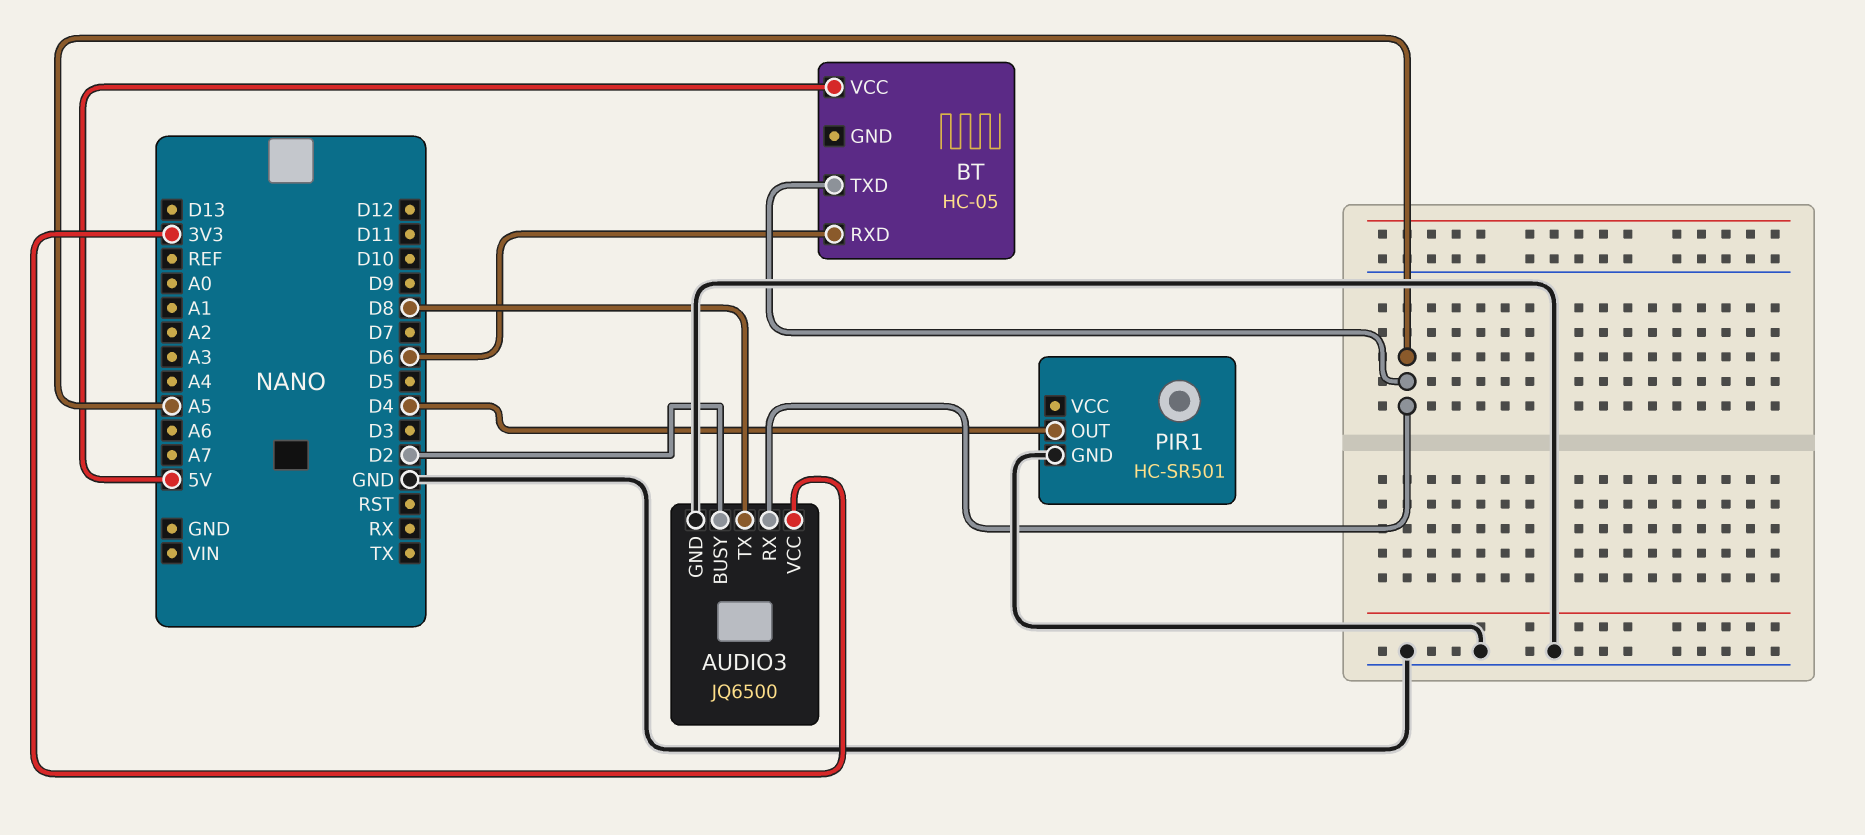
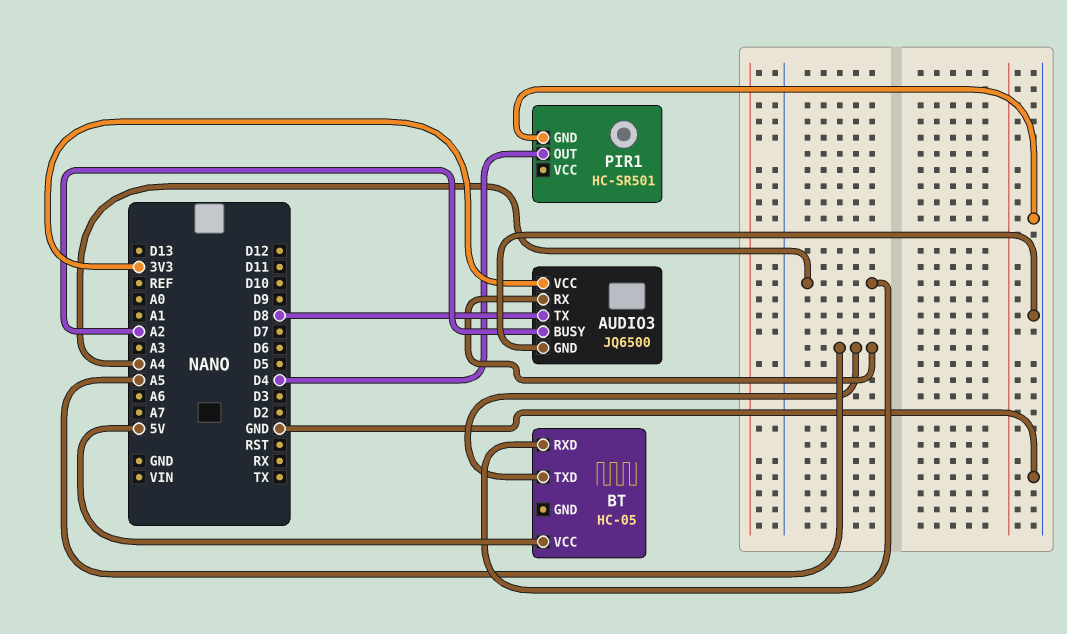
AUDIO3 pin BUSY: D2 -> A2
BT pin RXD: D6 -> A4

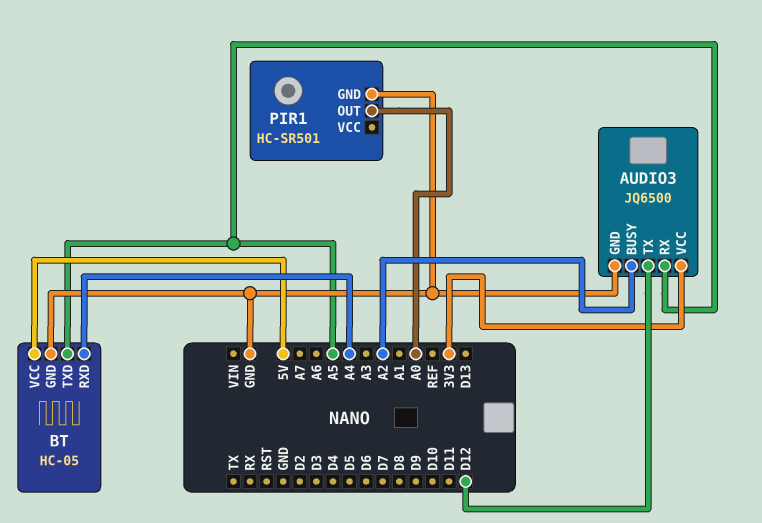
AUDIO3 pin TX: D8 -> D12
BT pin GND: none -> GND
PIR1 pin OUT: D4 -> A0

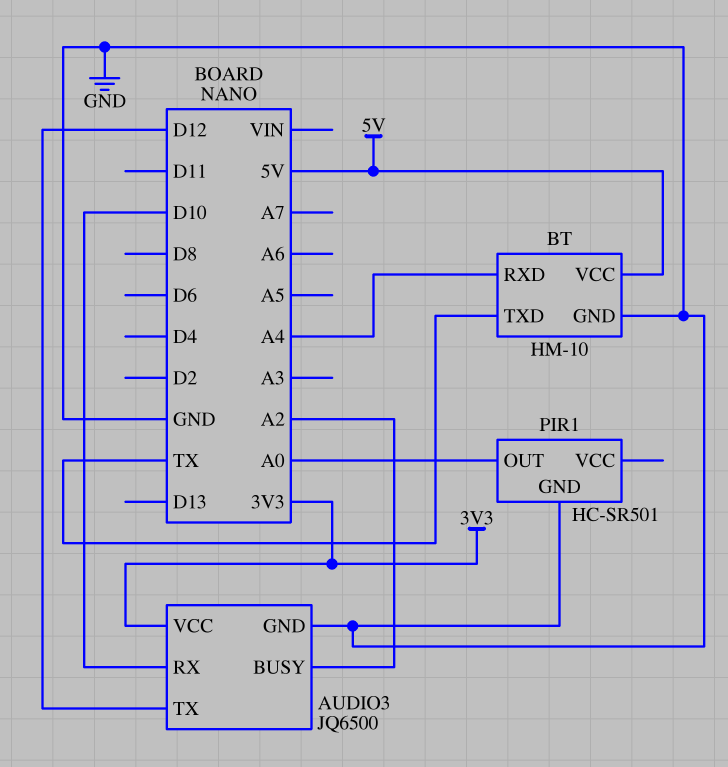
AUDIO3 pin RX: A5 -> D10
BT: HC-05 -> HM-10
BT pin TXD: A5 -> TX

